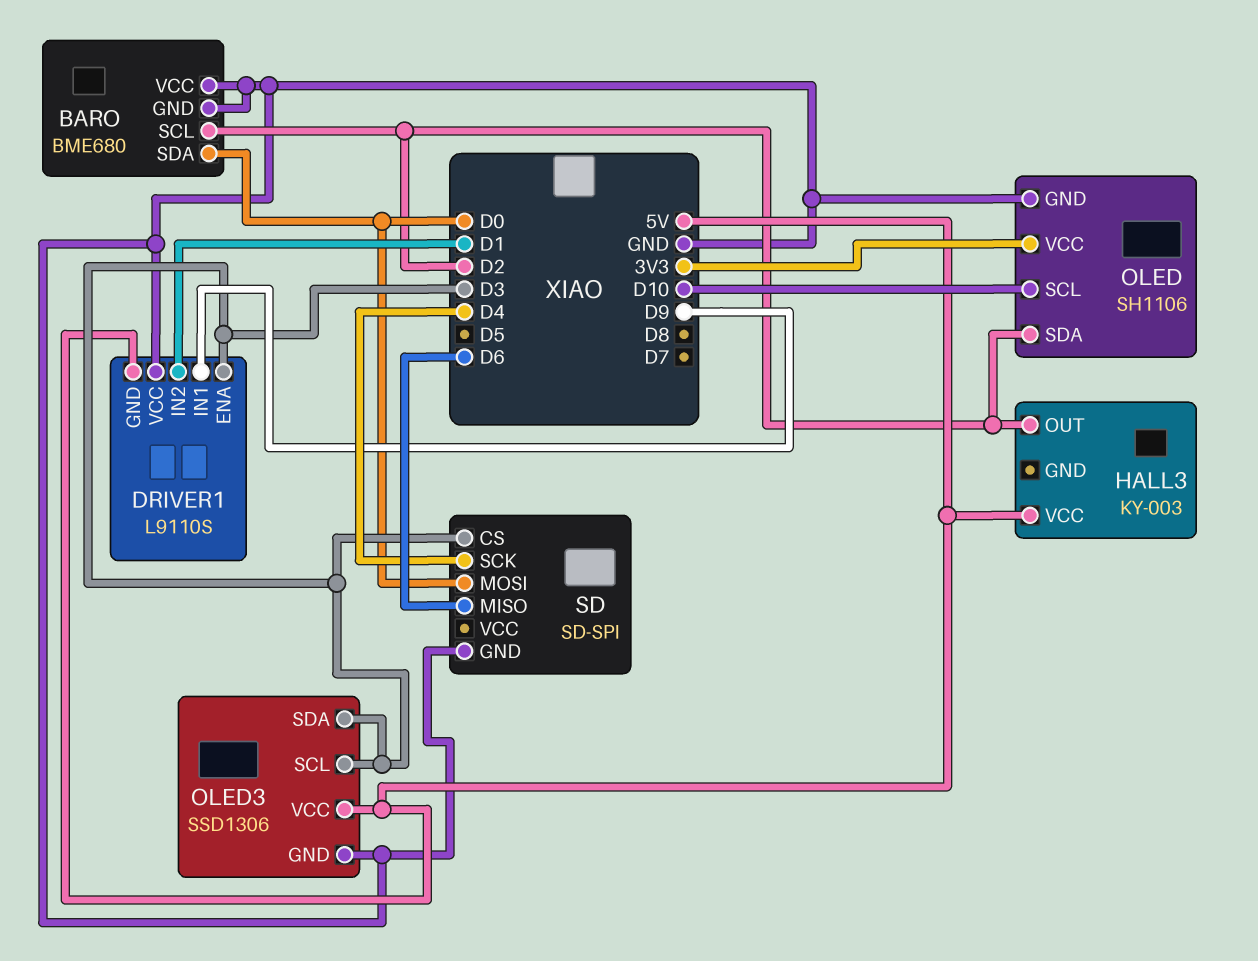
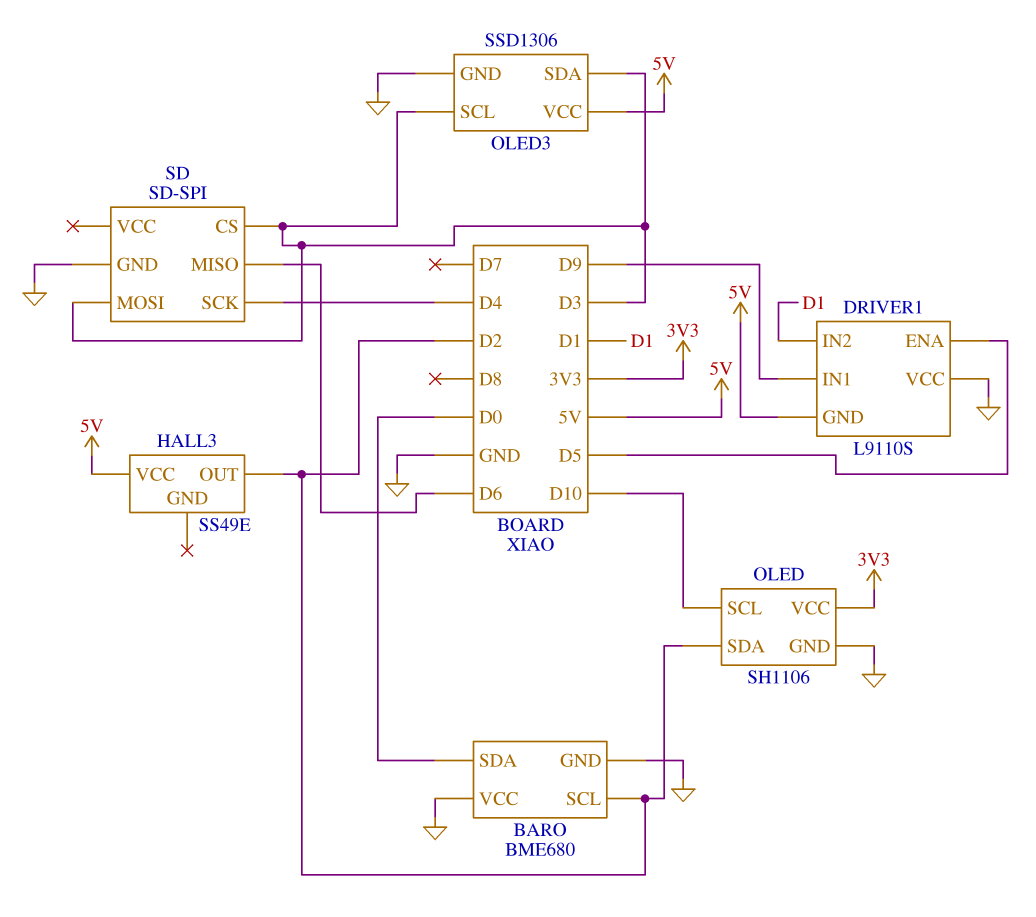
DRIVER1 pin ENA: D3 -> D5
HALL3: KY-003 -> SS49E
SD pin MOSI: D0 -> D3

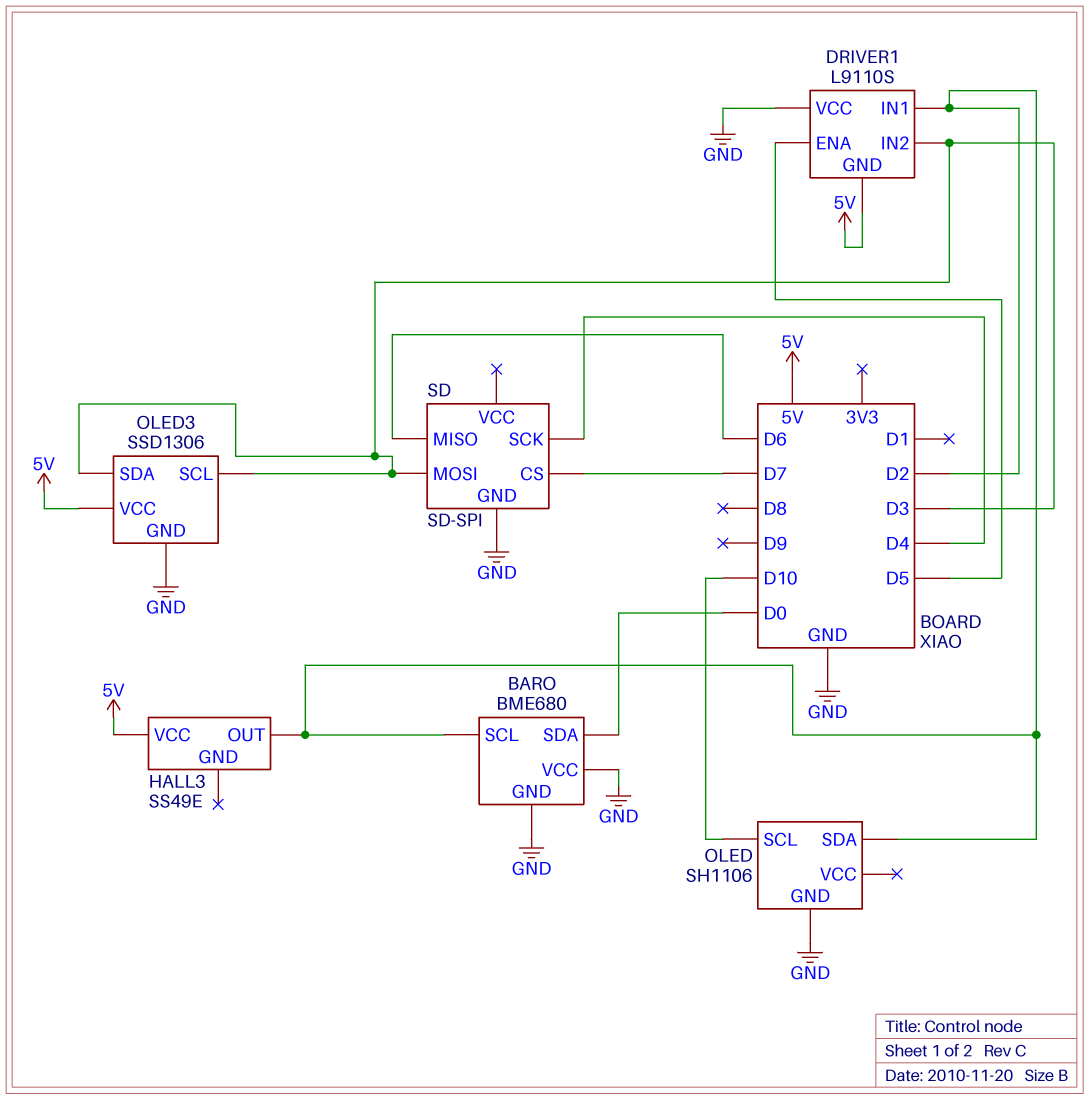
DRIVER1 pin IN1: D9 -> D2
DRIVER1 pin IN2: D1 -> D3
OLED pin VCC: 3V3 -> none
SD pin CS: D3 -> D7

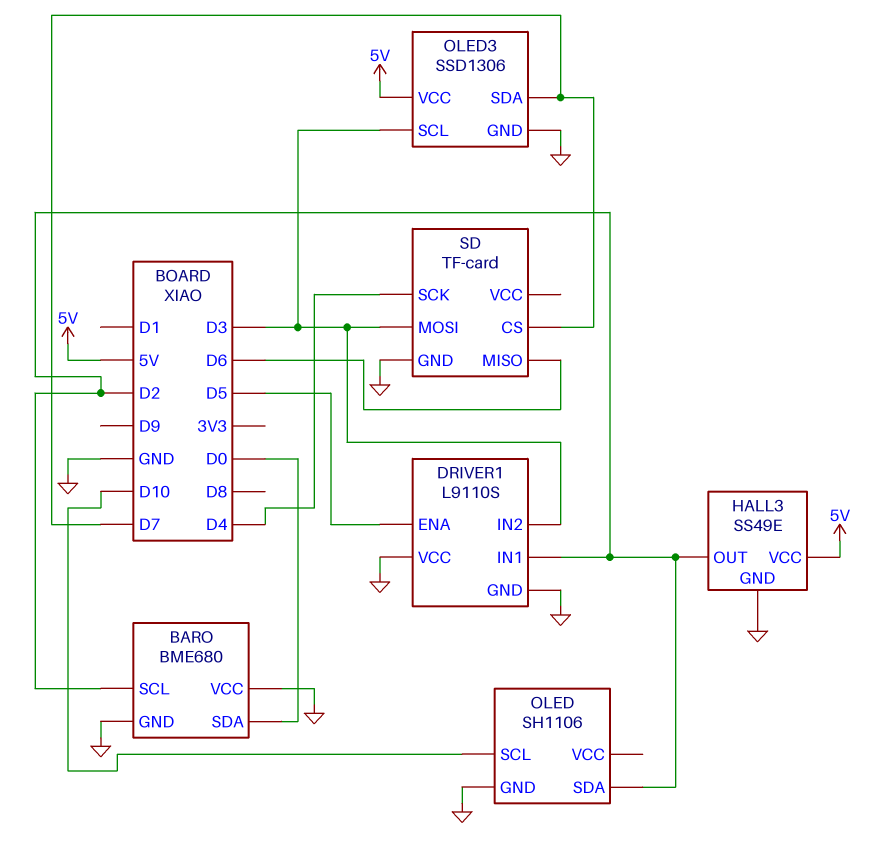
DRIVER1 pin GND: 5V -> GND
HALL3 pin GND: none -> GND
OLED3 pin SDA: D3 -> D7
SD: SD-SPI -> TF-card

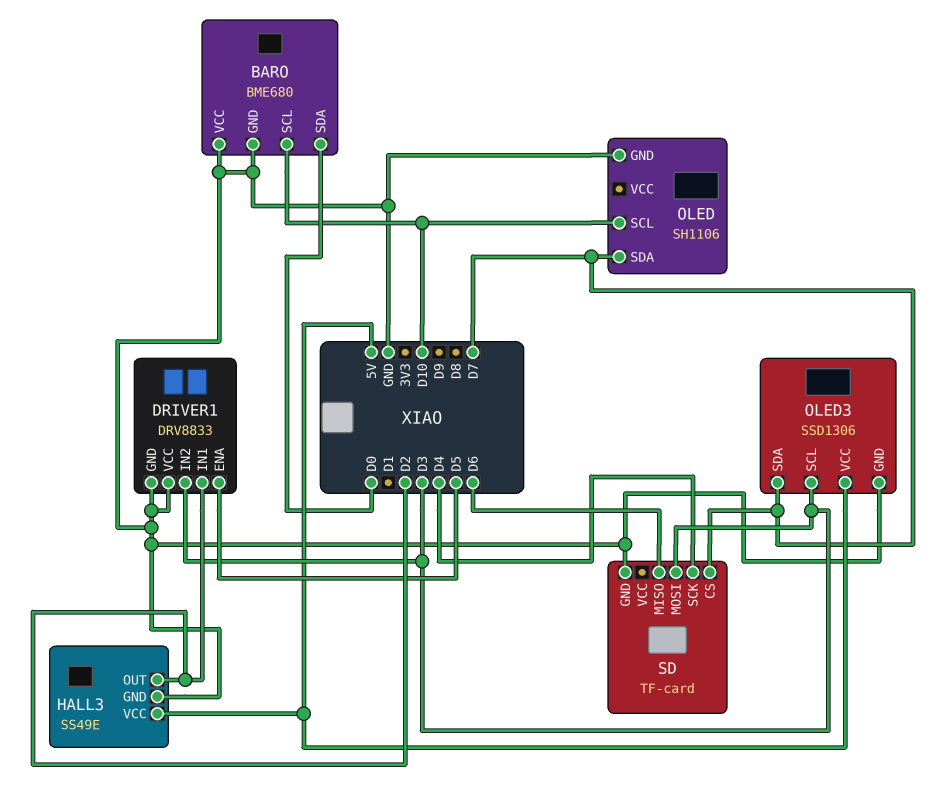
BARO pin SCL: D2 -> D10
DRIVER1: L9110S -> DRV8833
OLED pin SDA: D2 -> D7

